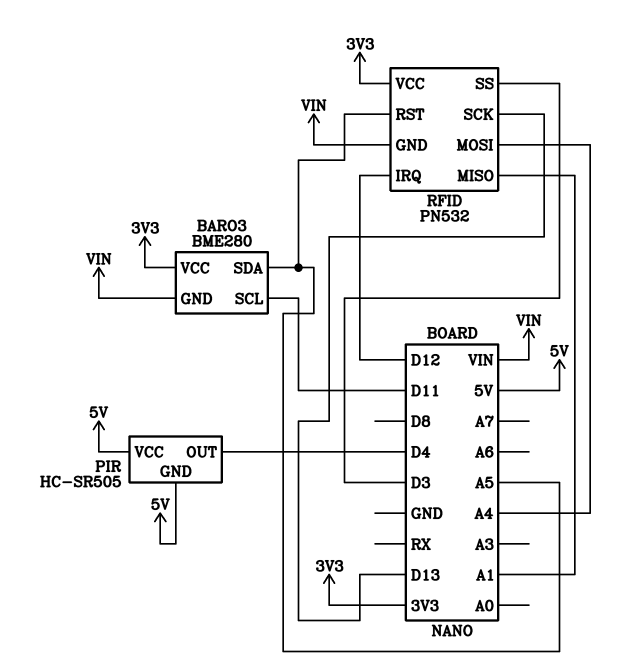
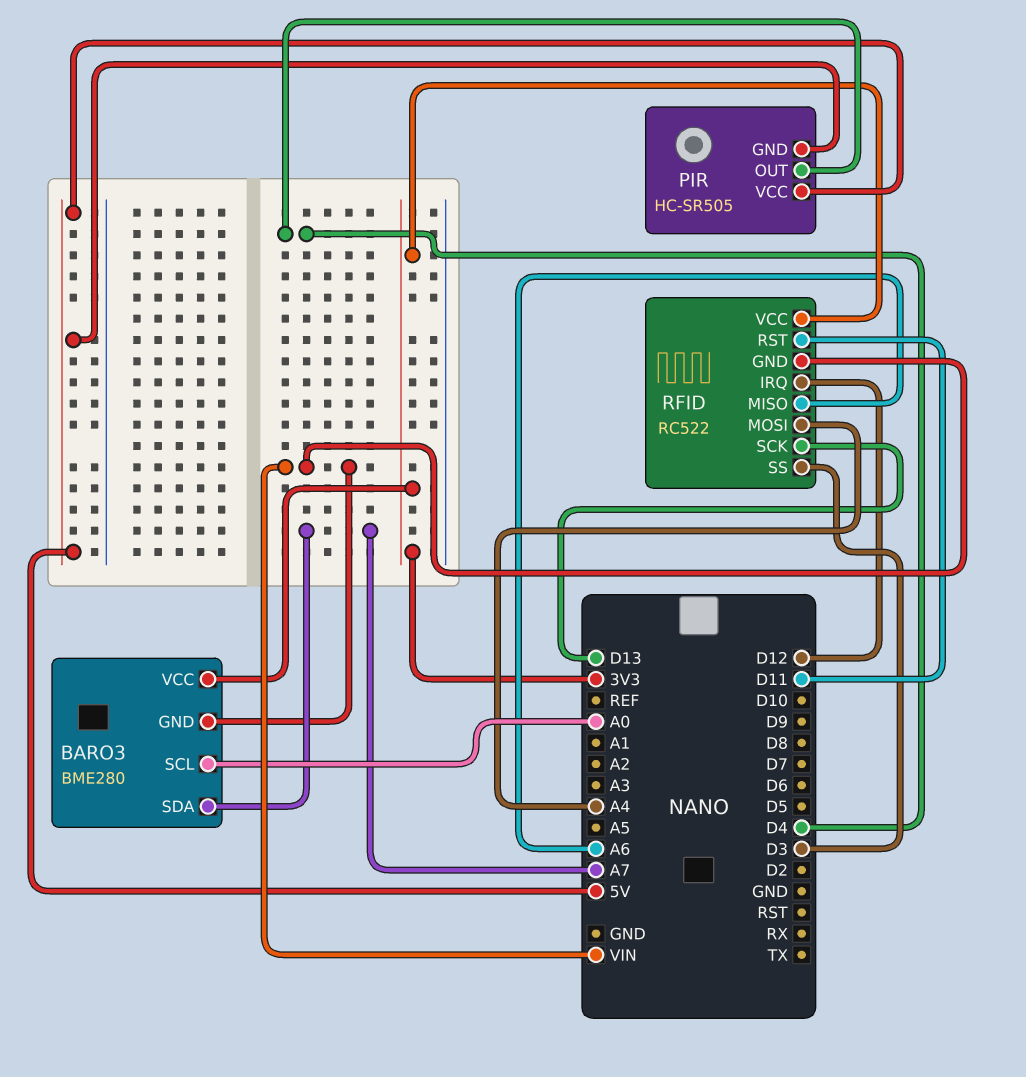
BARO3 pin SCL: D11 -> A0
BARO3 pin SDA: A5 -> A7
RFID: PN532 -> RC522
RFID pin MISO: A1 -> A6
RFID pin RST: A5 -> D11

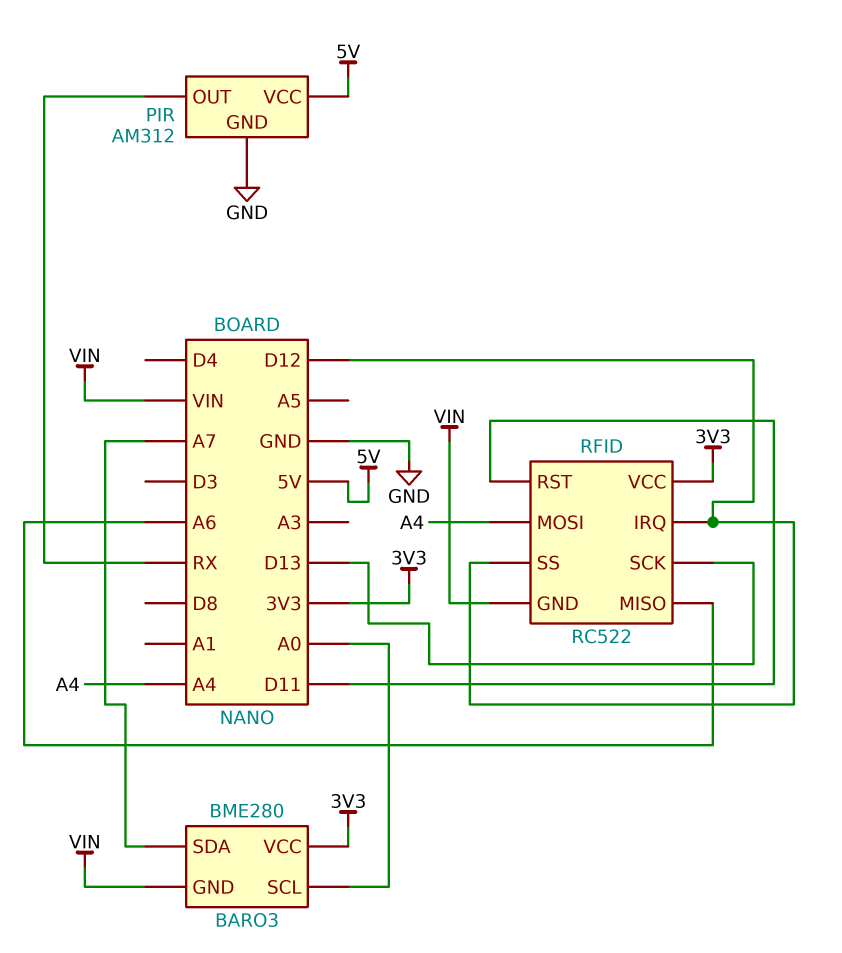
PIR: HC-SR505 -> AM312
PIR pin GND: 5V -> GND
PIR pin OUT: D4 -> RX
RFID pin SS: D3 -> D12

